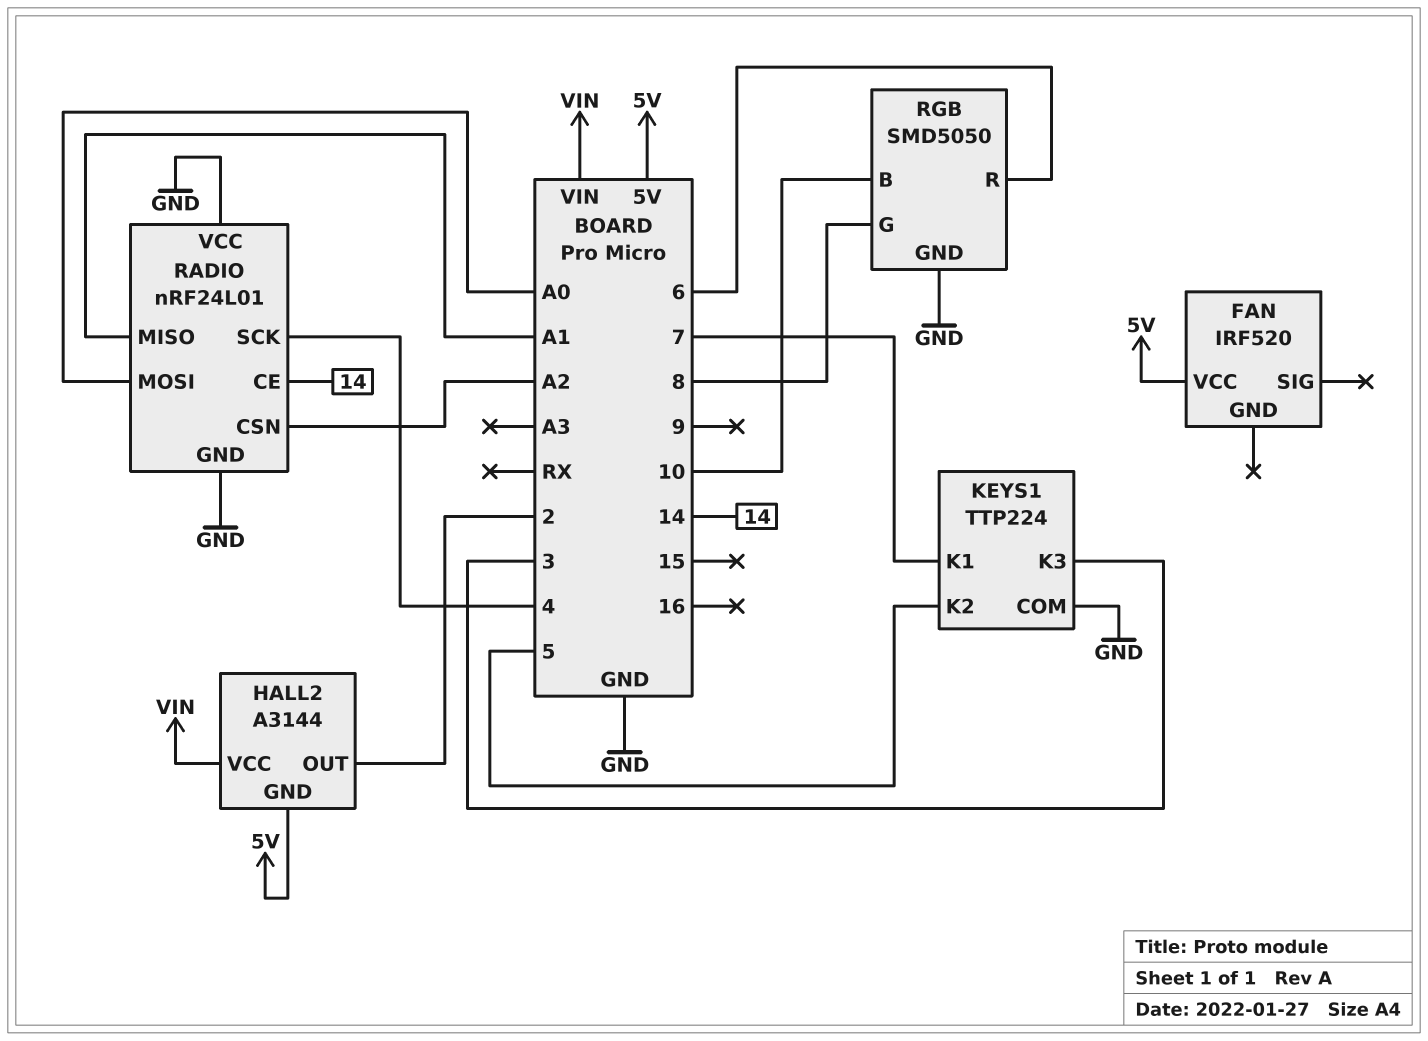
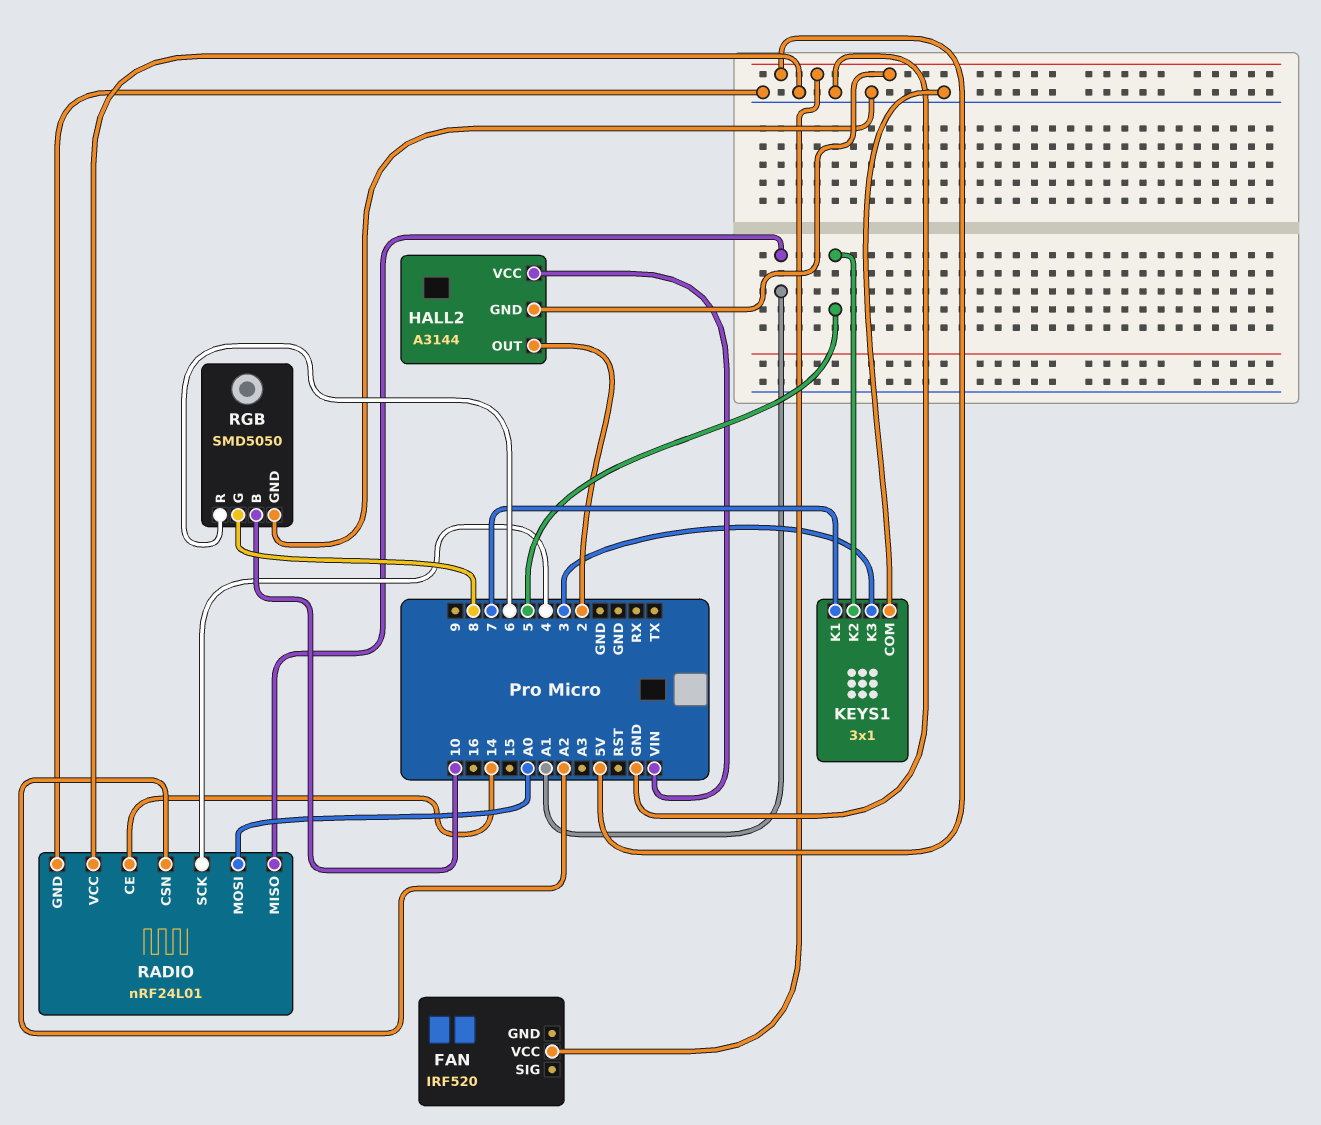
KEYS1: TTP224 -> 3x1

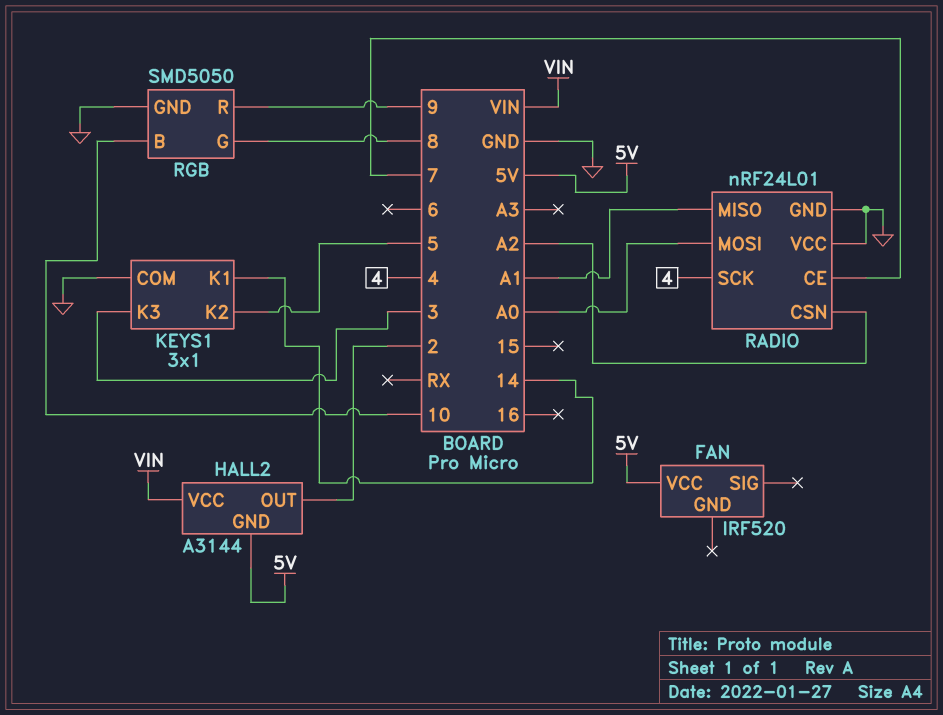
KEYS1 pin K1: 7 -> 14
RADIO pin CE: 14 -> 7
RGB pin R: 6 -> 9

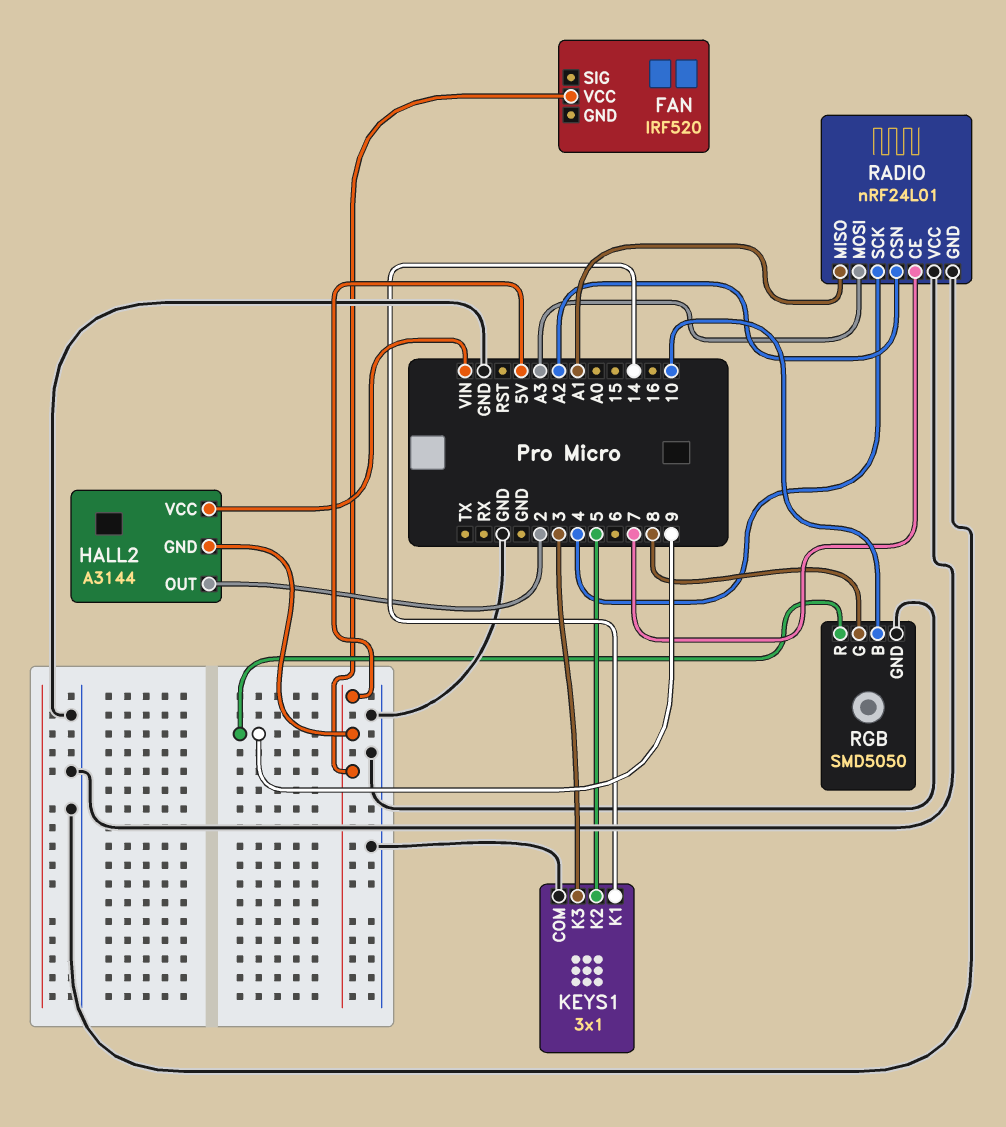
RADIO pin MOSI: A0 -> A3

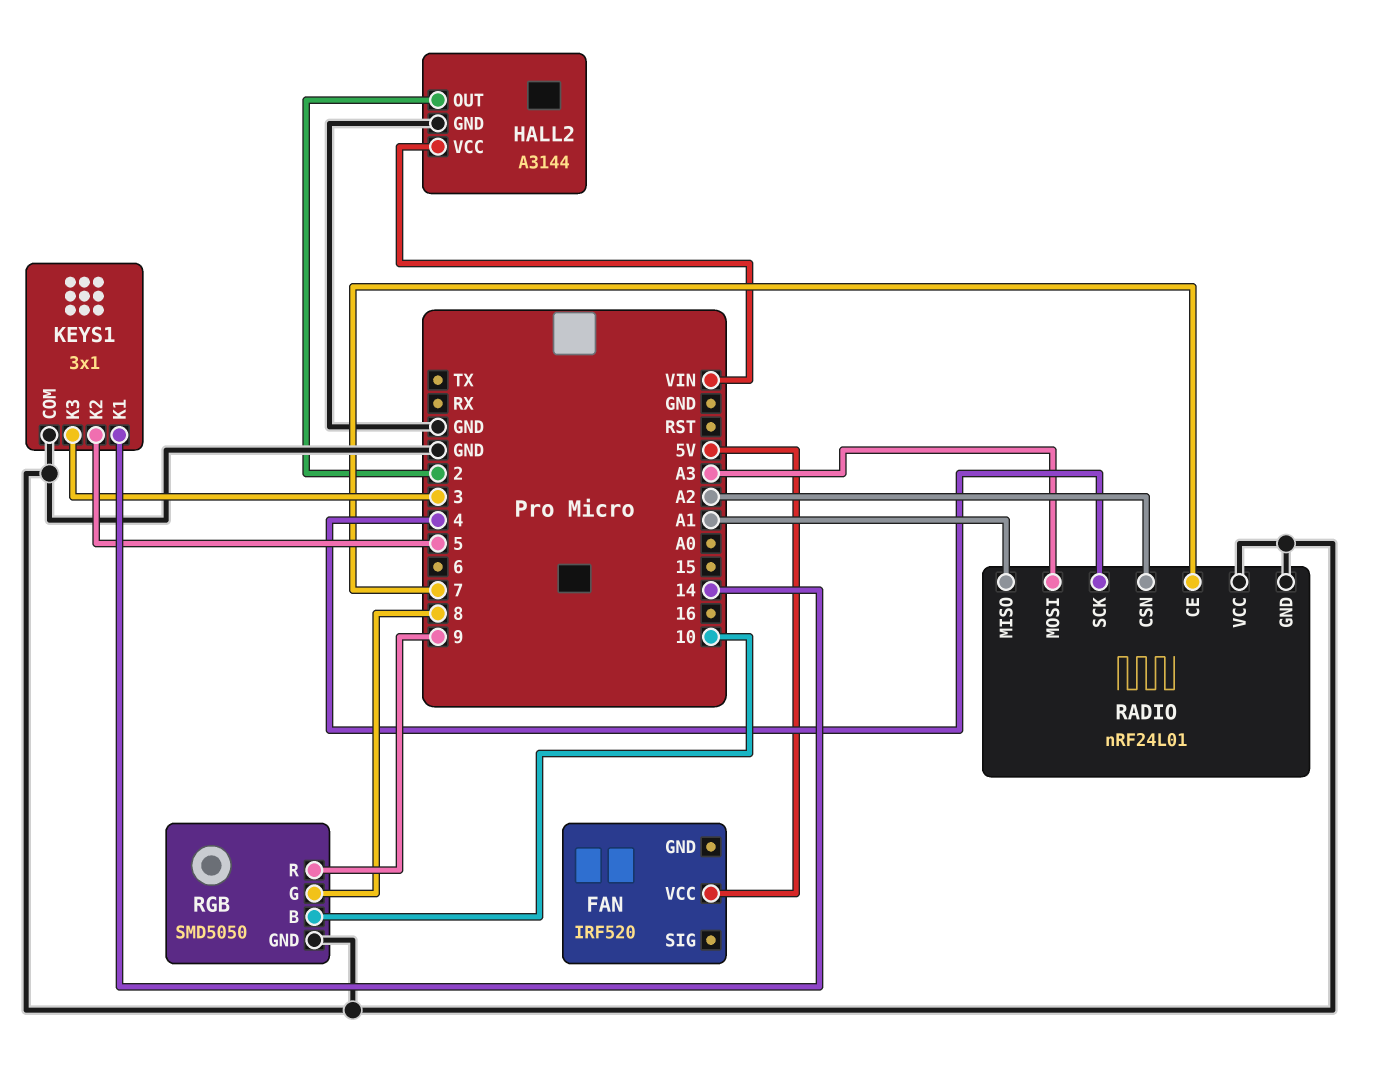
HALL2 pin GND: 5V -> GND

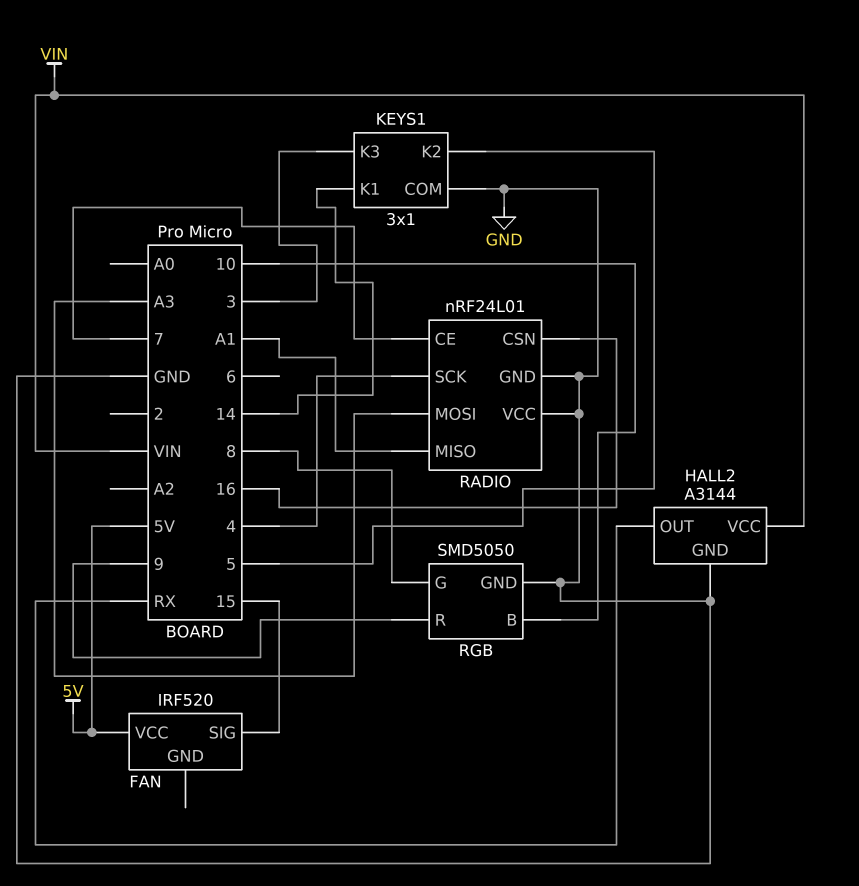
FAN pin SIG: none -> 15
HALL2 pin OUT: 2 -> RX
RADIO pin CSN: A2 -> 16

